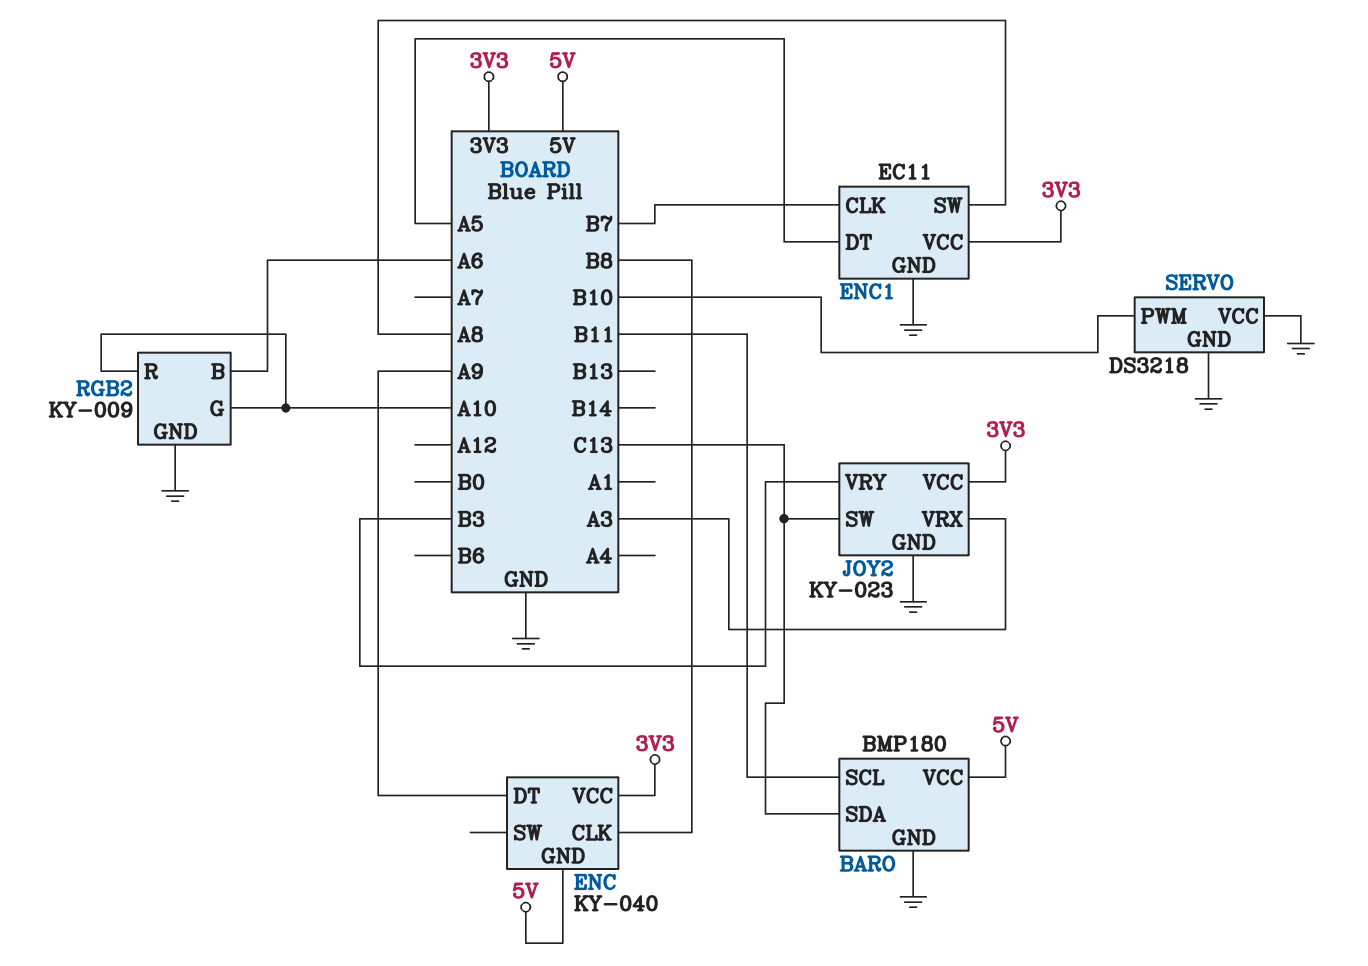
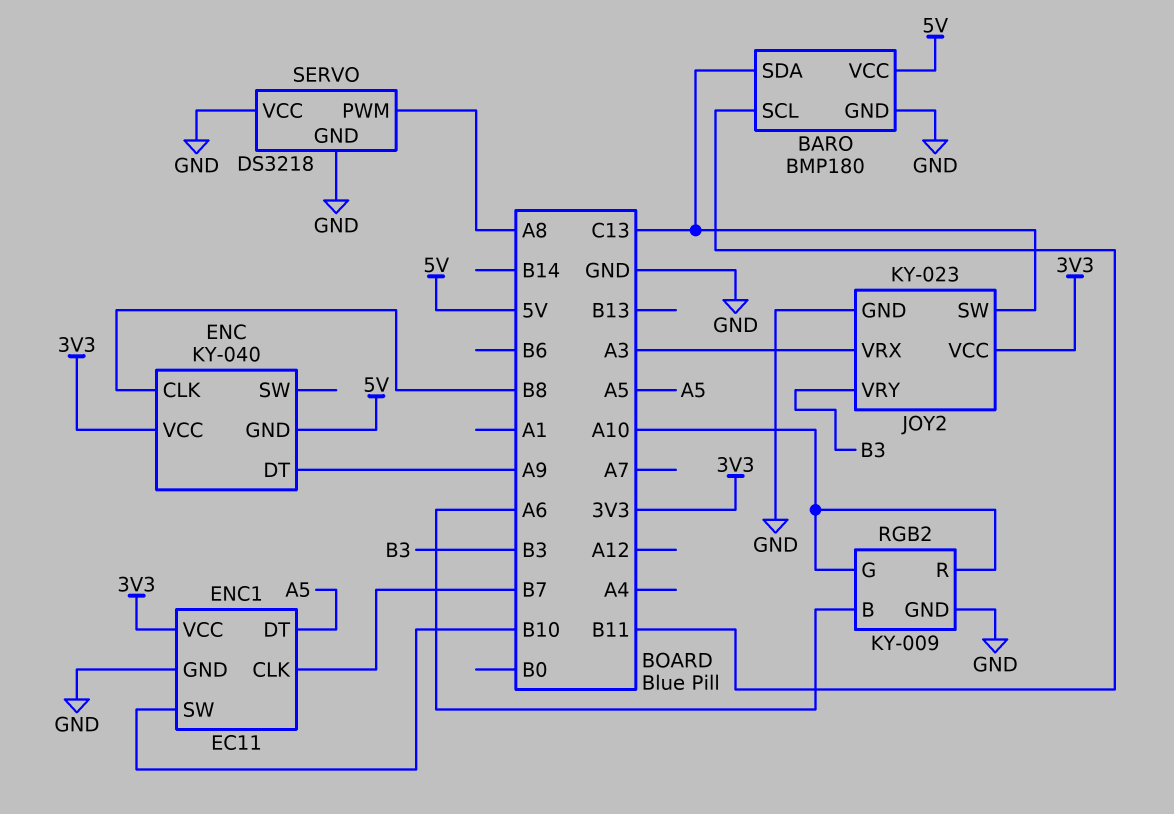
ENC1 pin SW: A8 -> B10
SERVO pin PWM: B10 -> A8

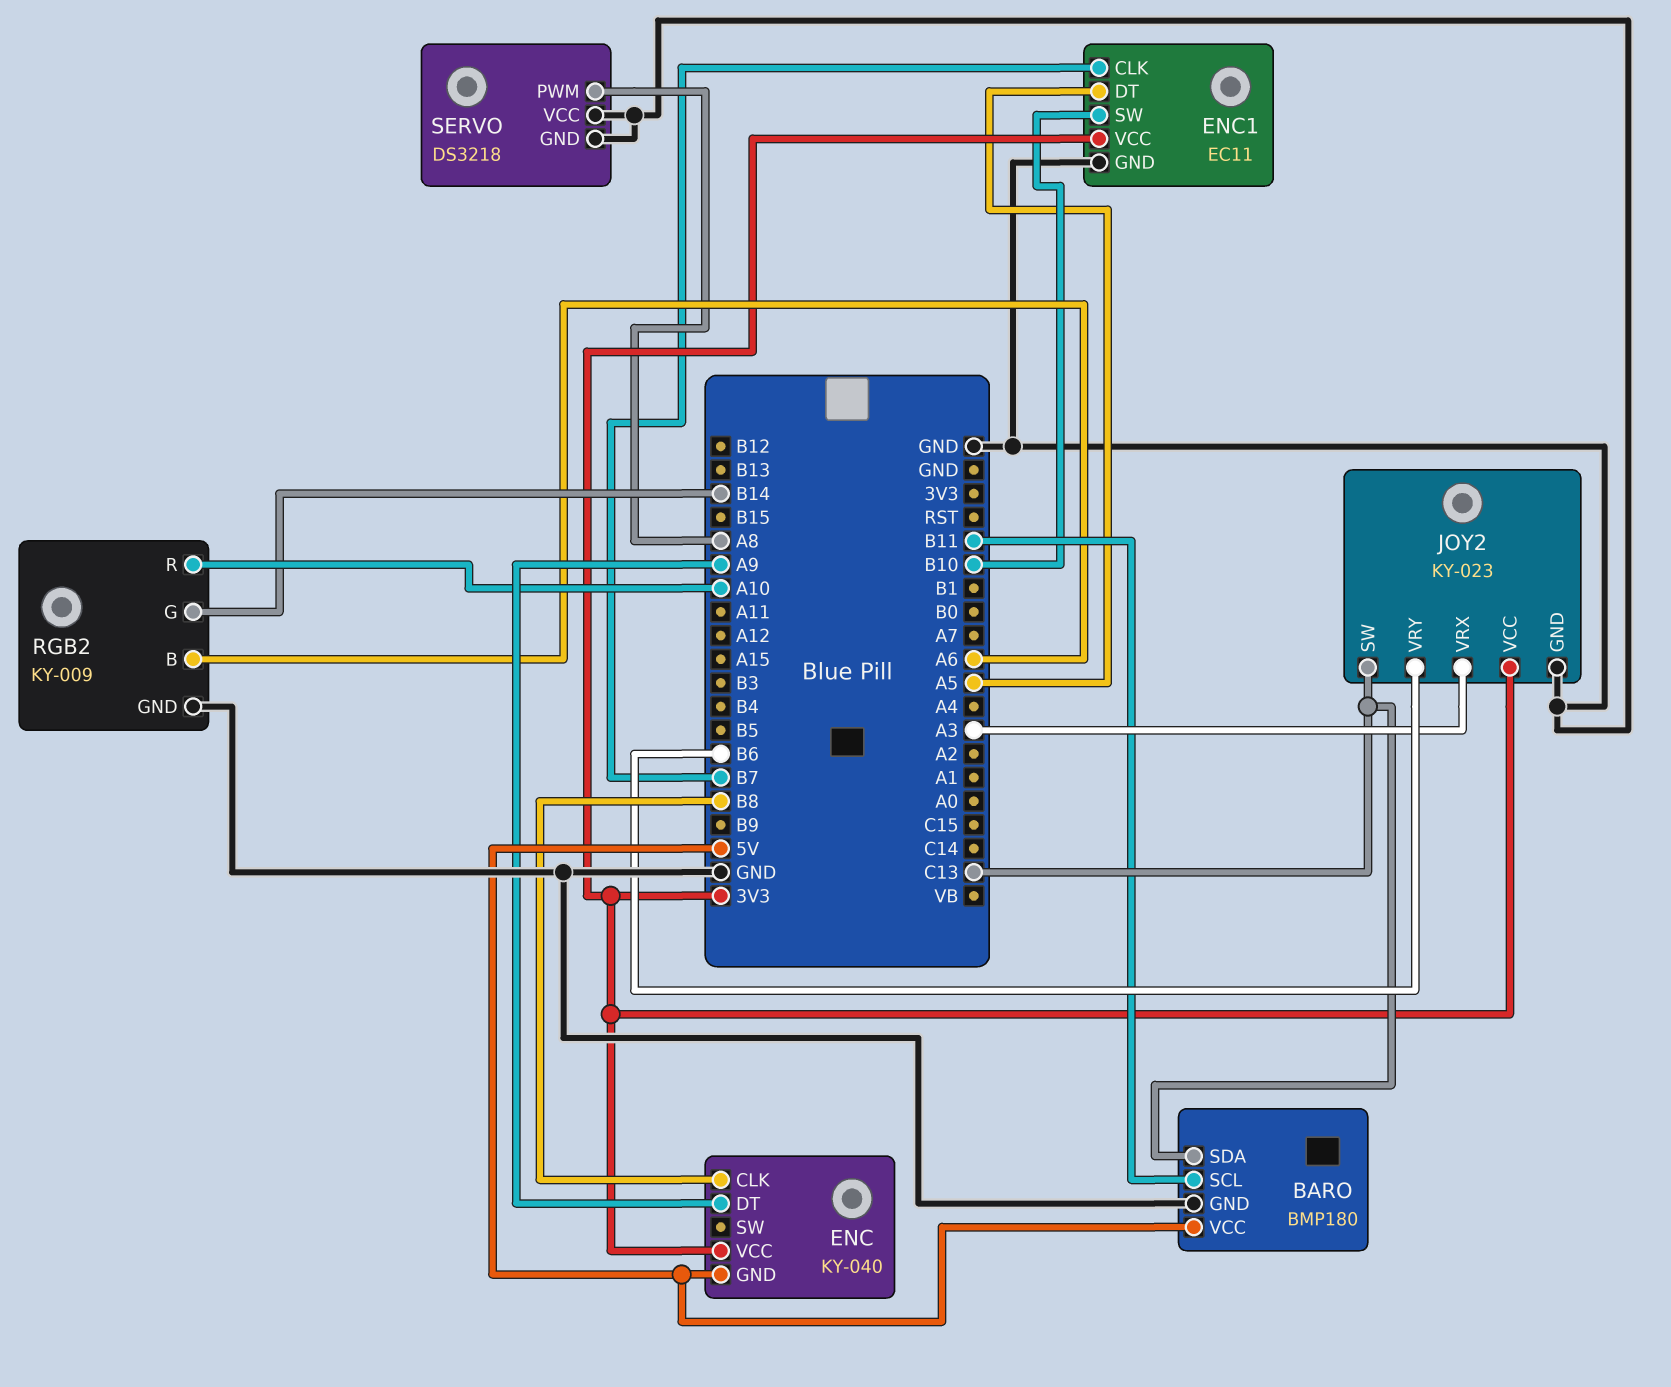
JOY2 pin VRY: B3 -> B6
RGB2 pin G: A10 -> B14

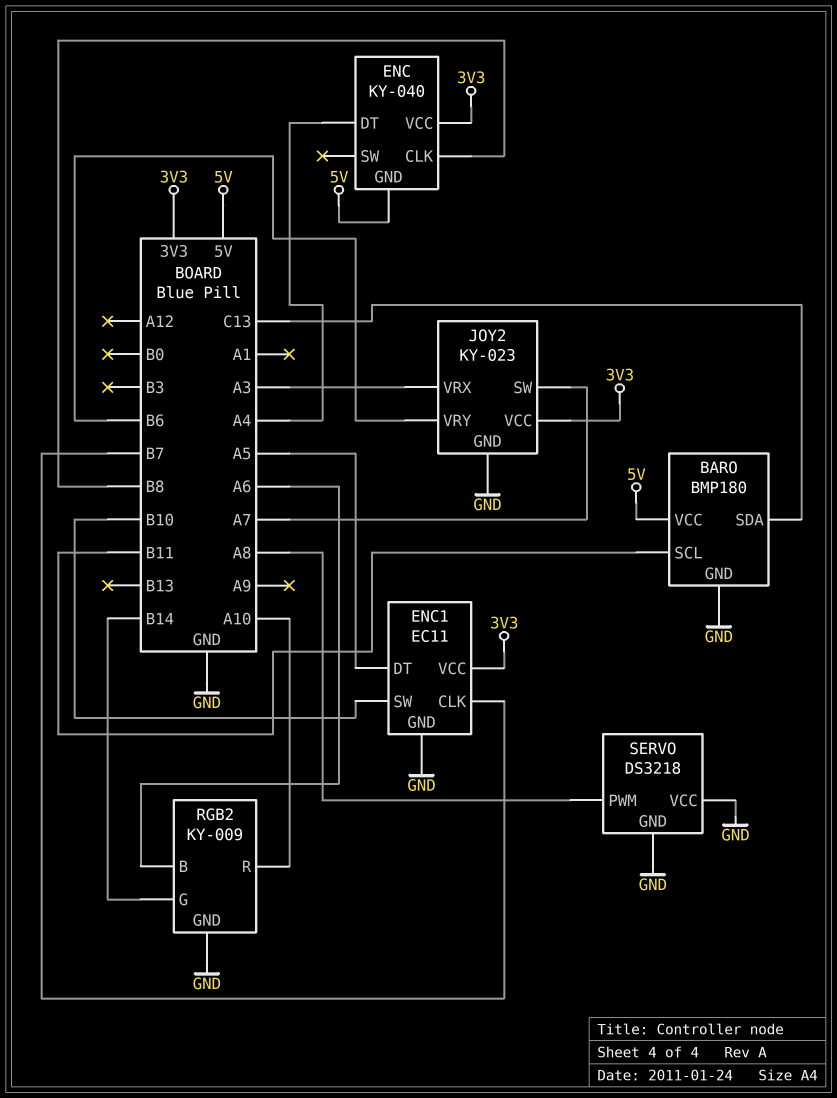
ENC pin DT: A9 -> A4
JOY2 pin SW: C13 -> A7

